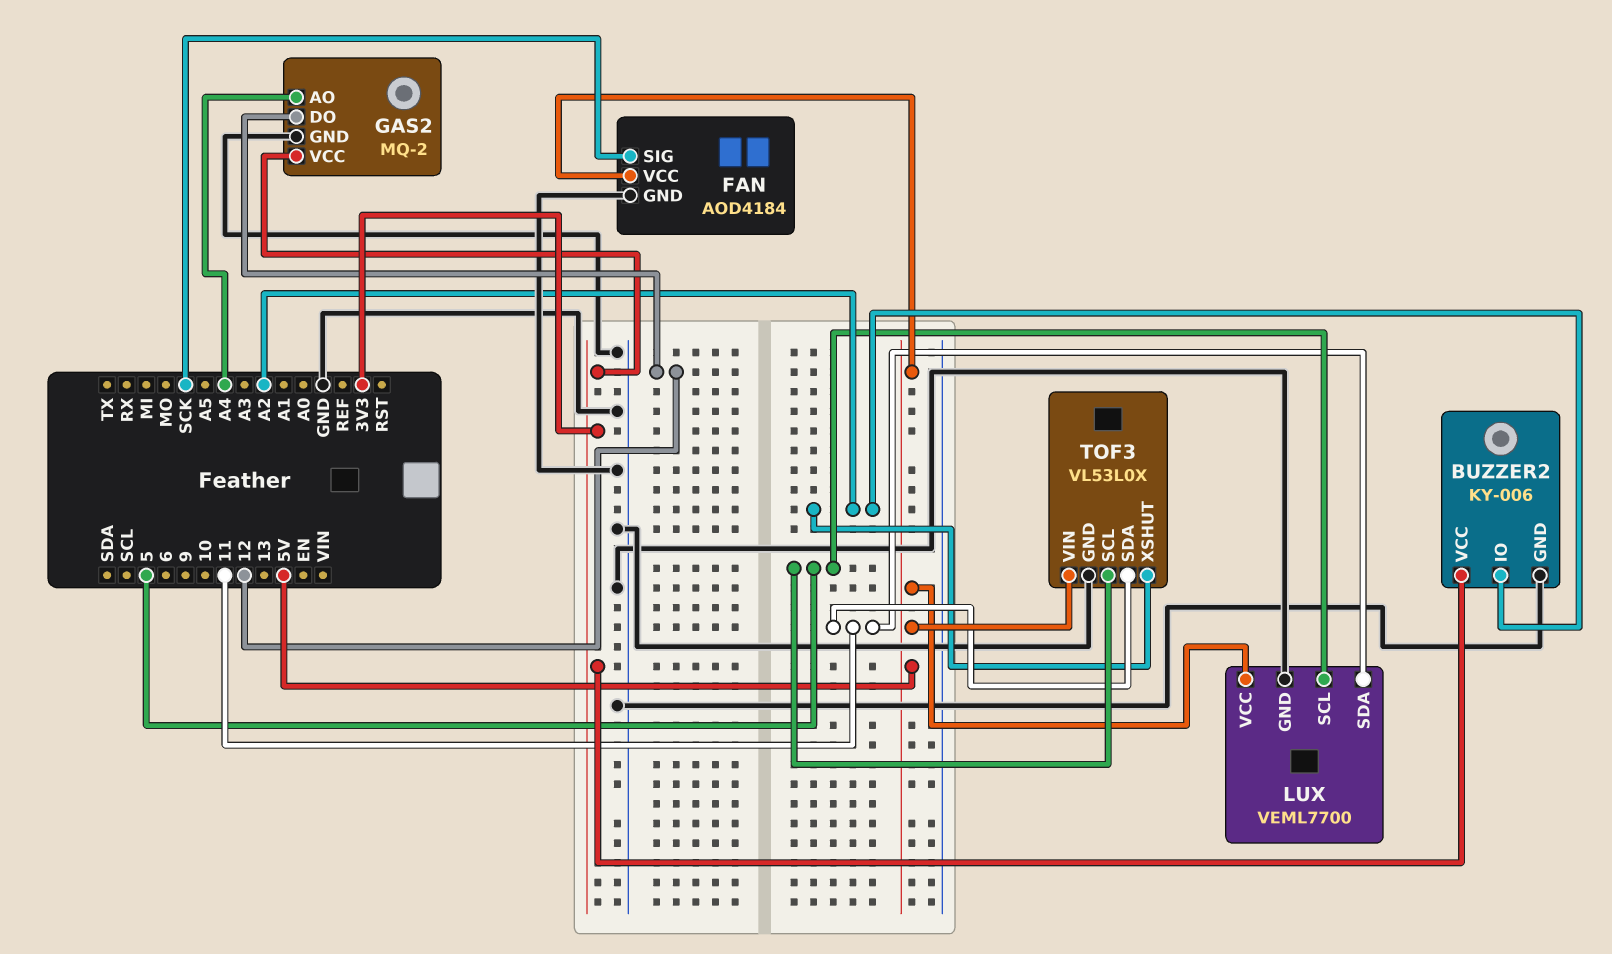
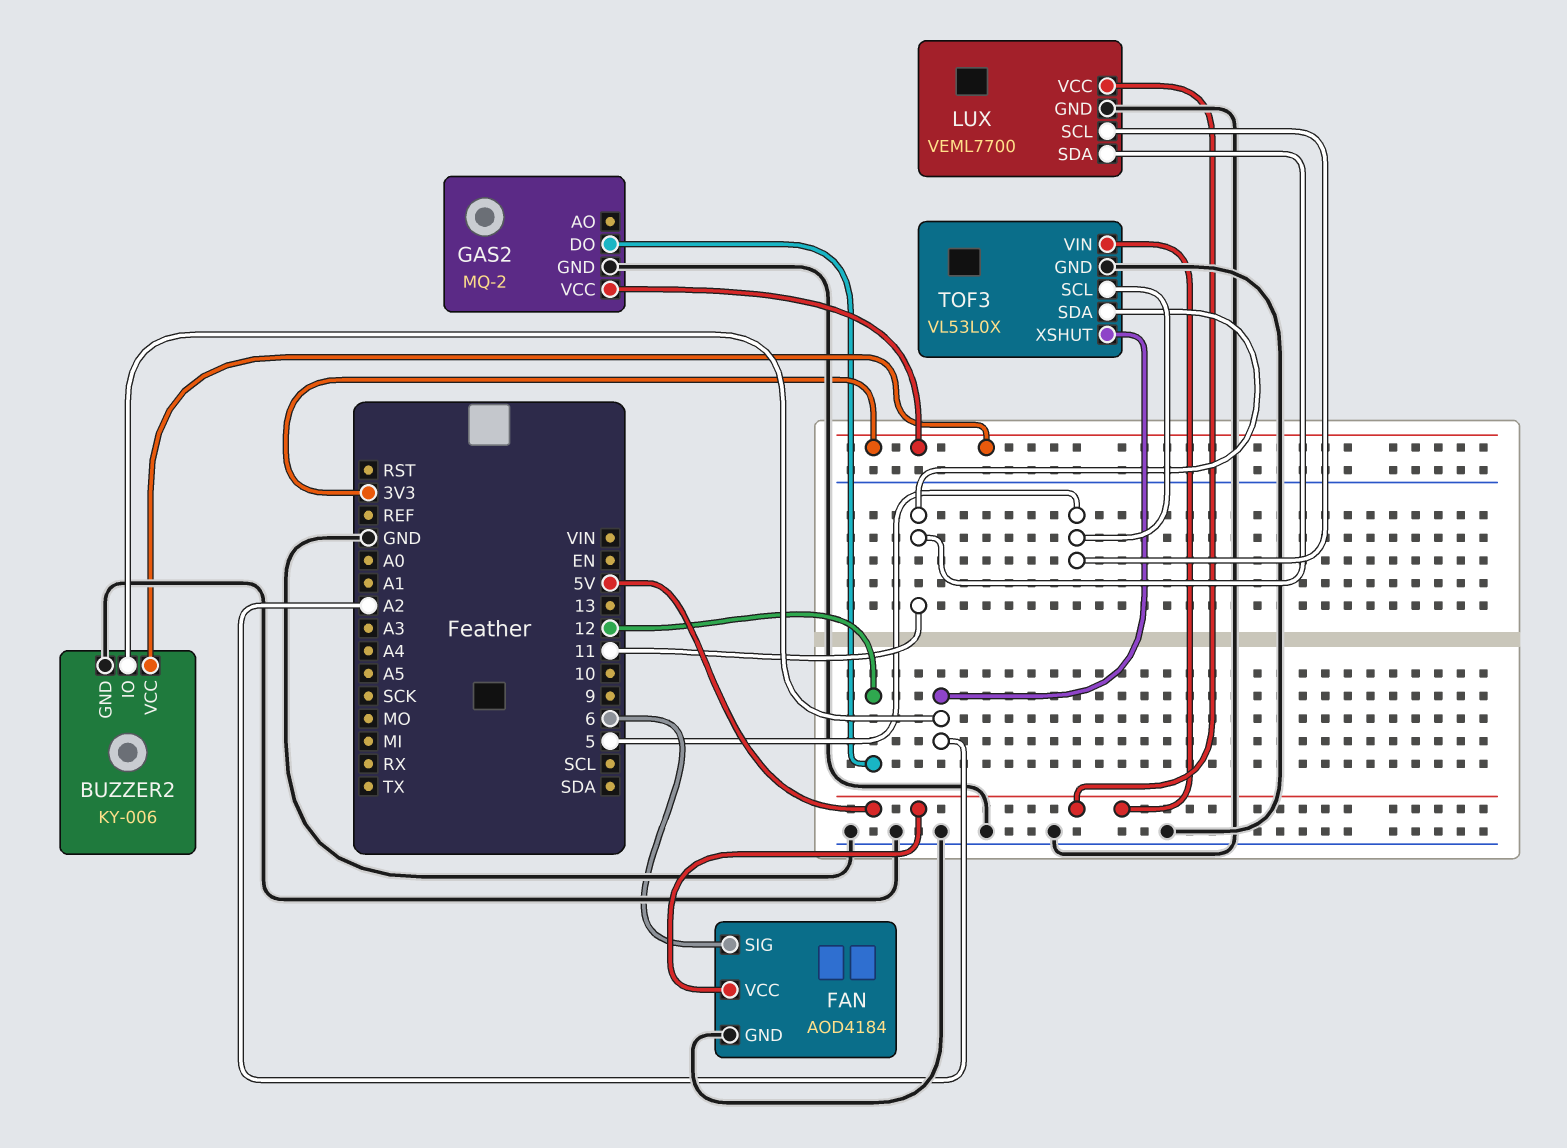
FAN pin SIG: SCK -> 6
GAS2 pin AO: A4 -> none

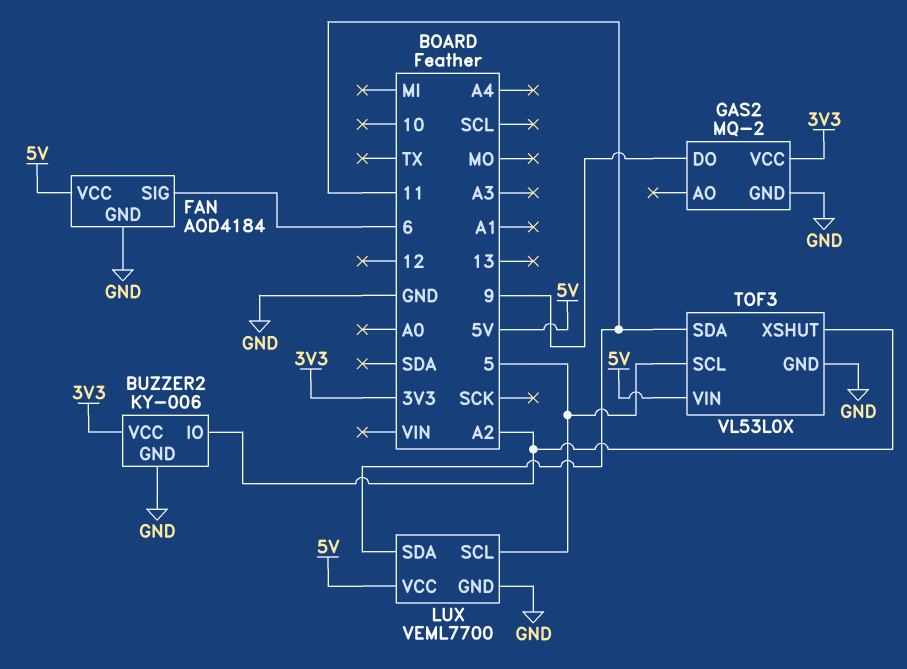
GAS2 pin DO: 12 -> 9

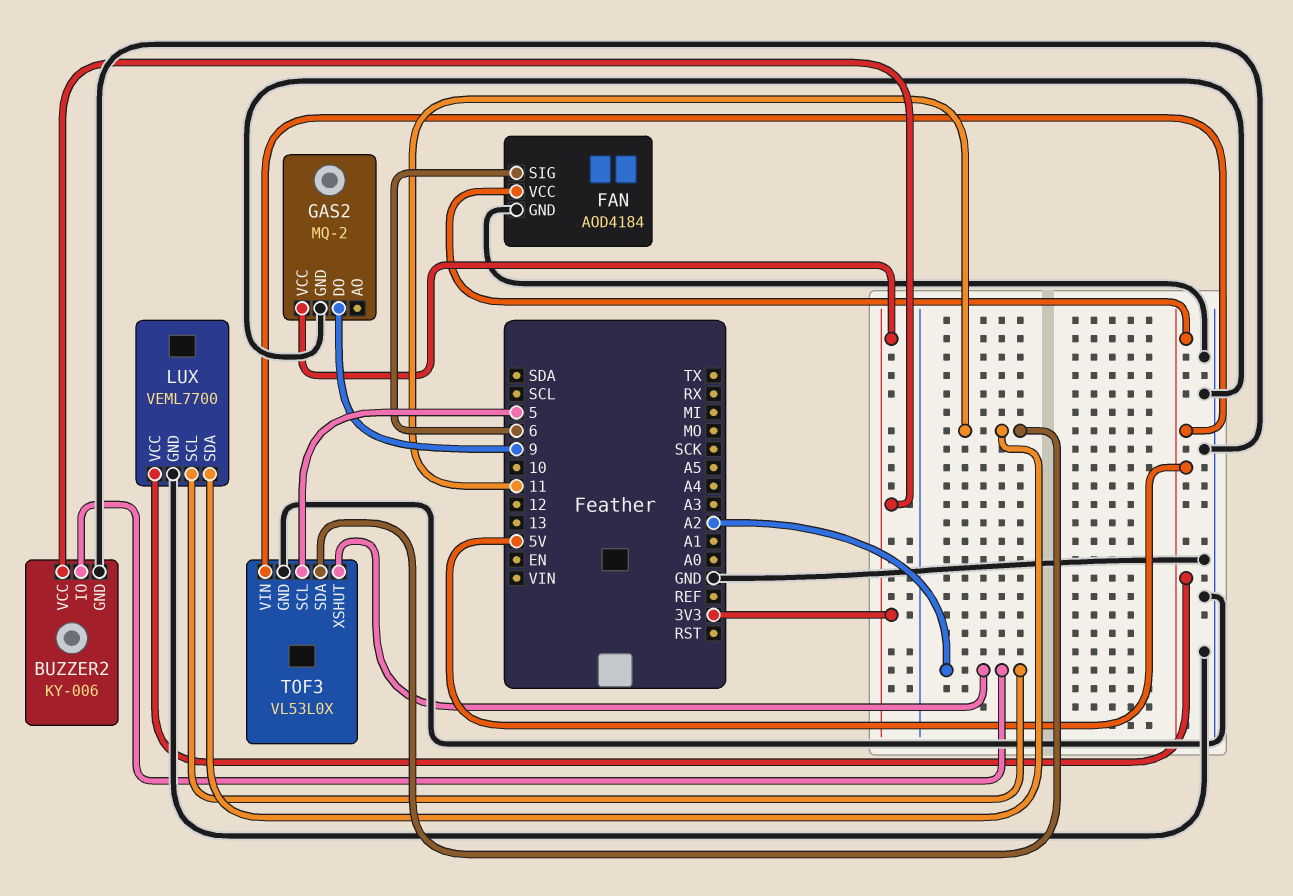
LUX pin SCL: 5 -> A2

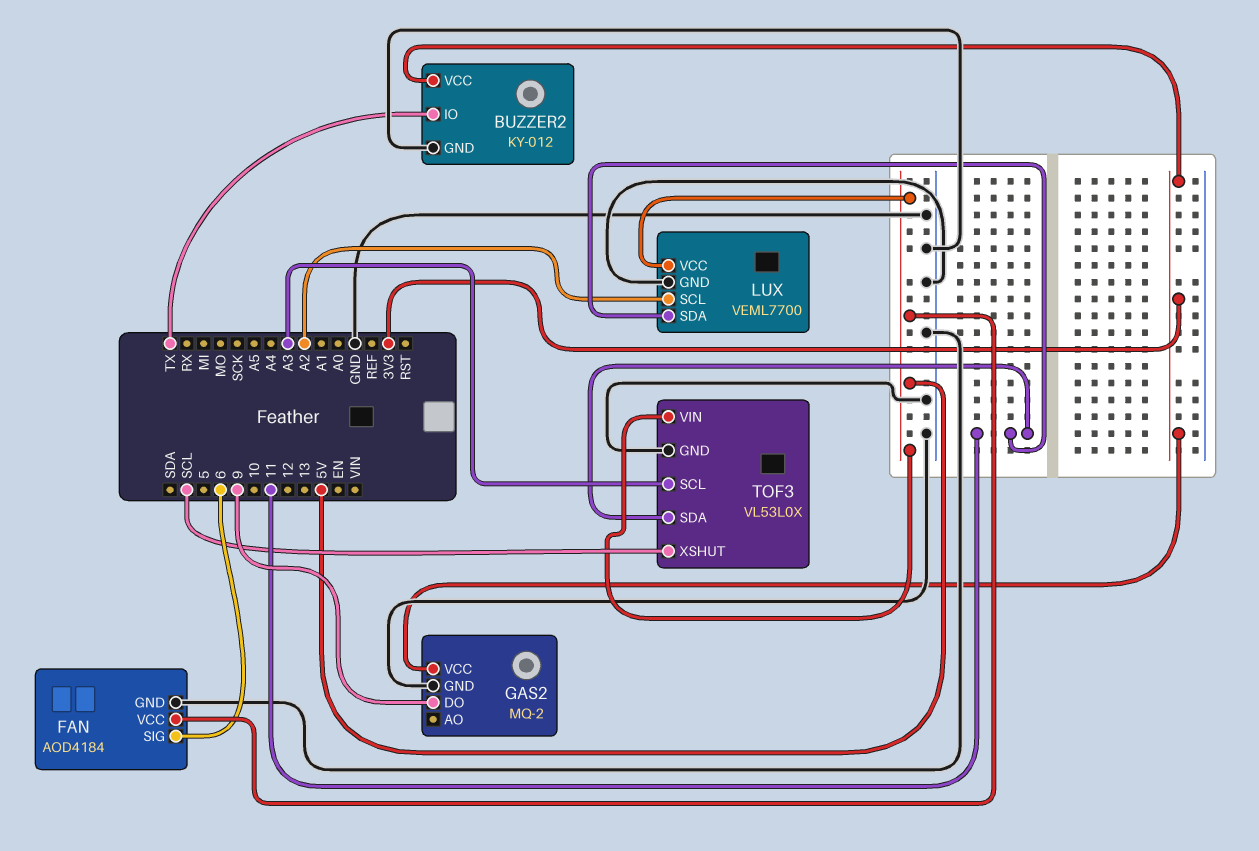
BUZZER2: KY-006 -> KY-012
BUZZER2 pin IO: A2 -> TX
TOF3 pin SCL: 5 -> A3
TOF3 pin XSHUT: A2 -> SCL

